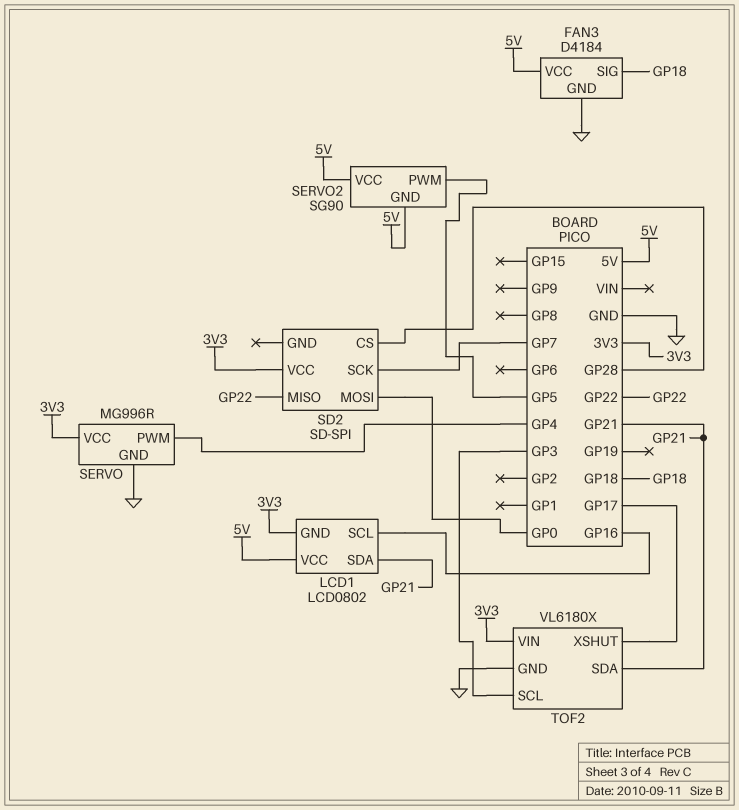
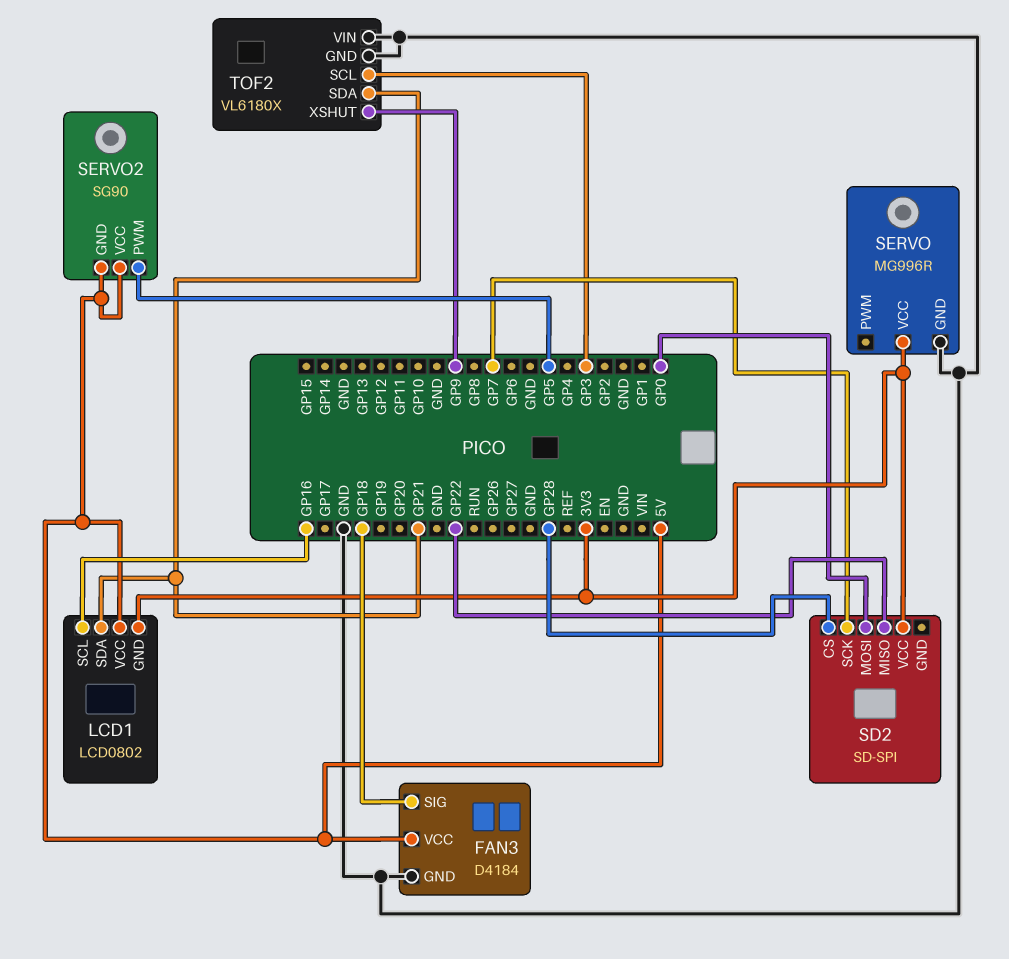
SERVO pin PWM: GP4 -> none
TOF2 pin VIN: 3V3 -> GND
TOF2 pin XSHUT: GP17 -> GP9

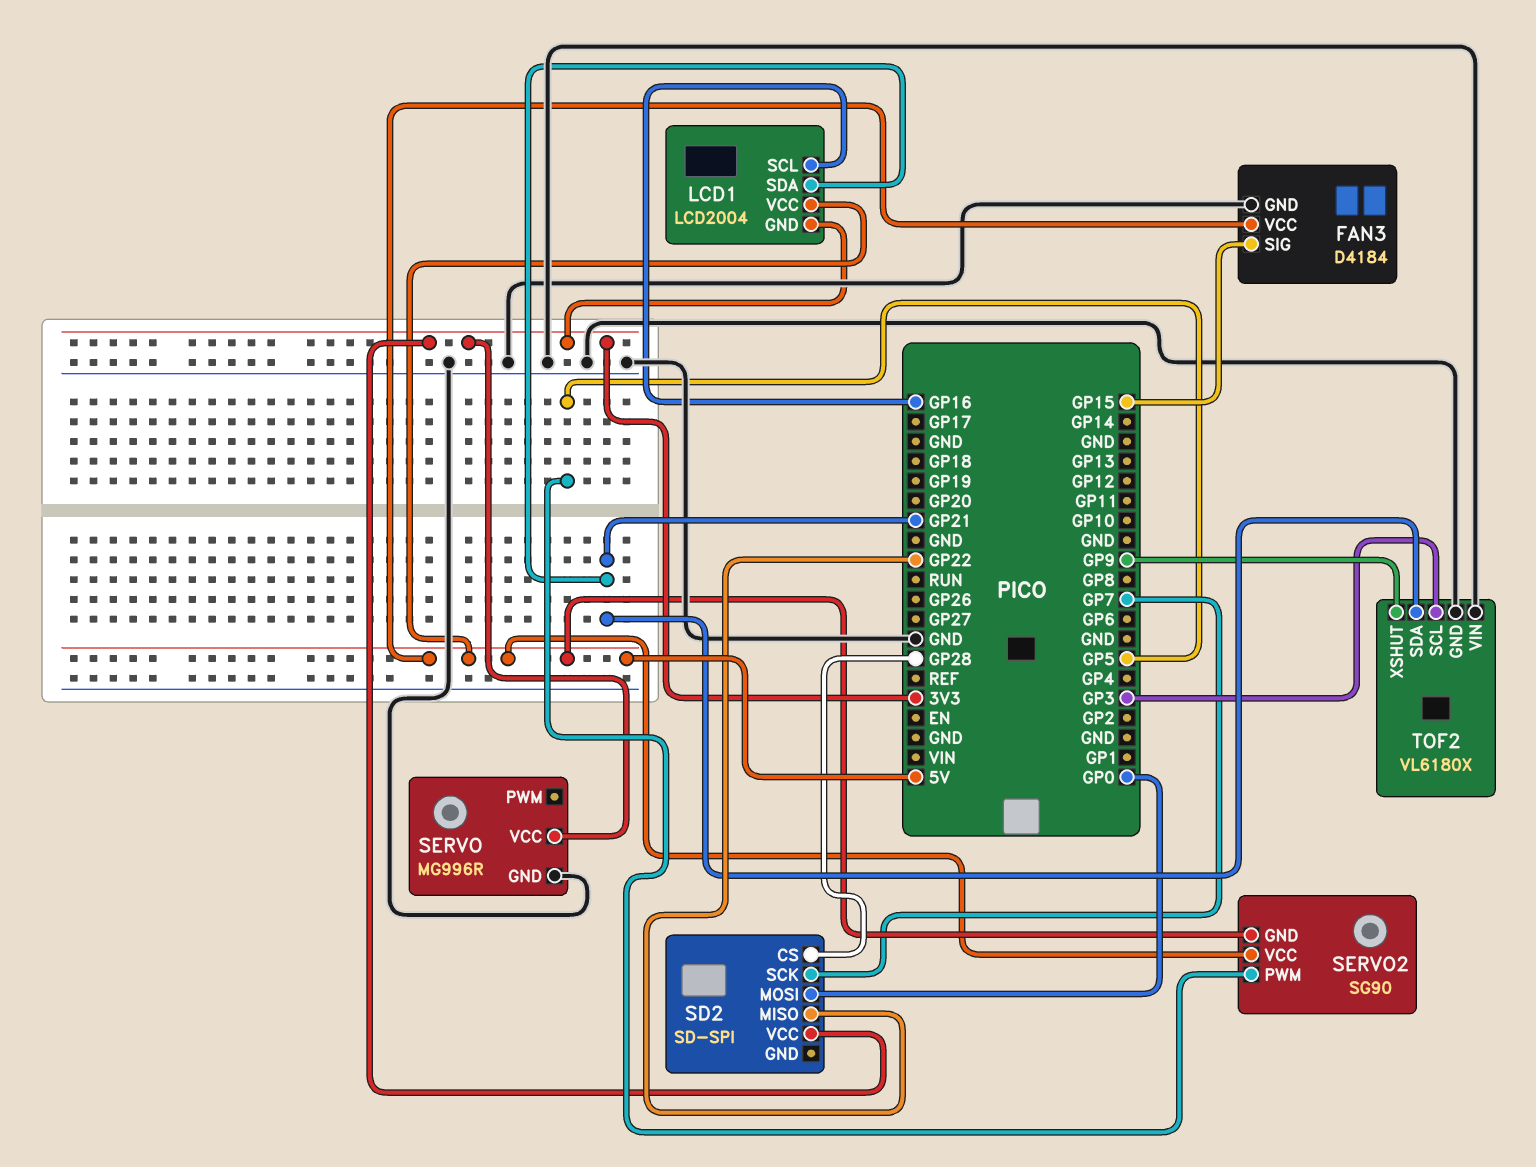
FAN3 pin SIG: GP18 -> GP15
LCD1: LCD0802 -> LCD2004

